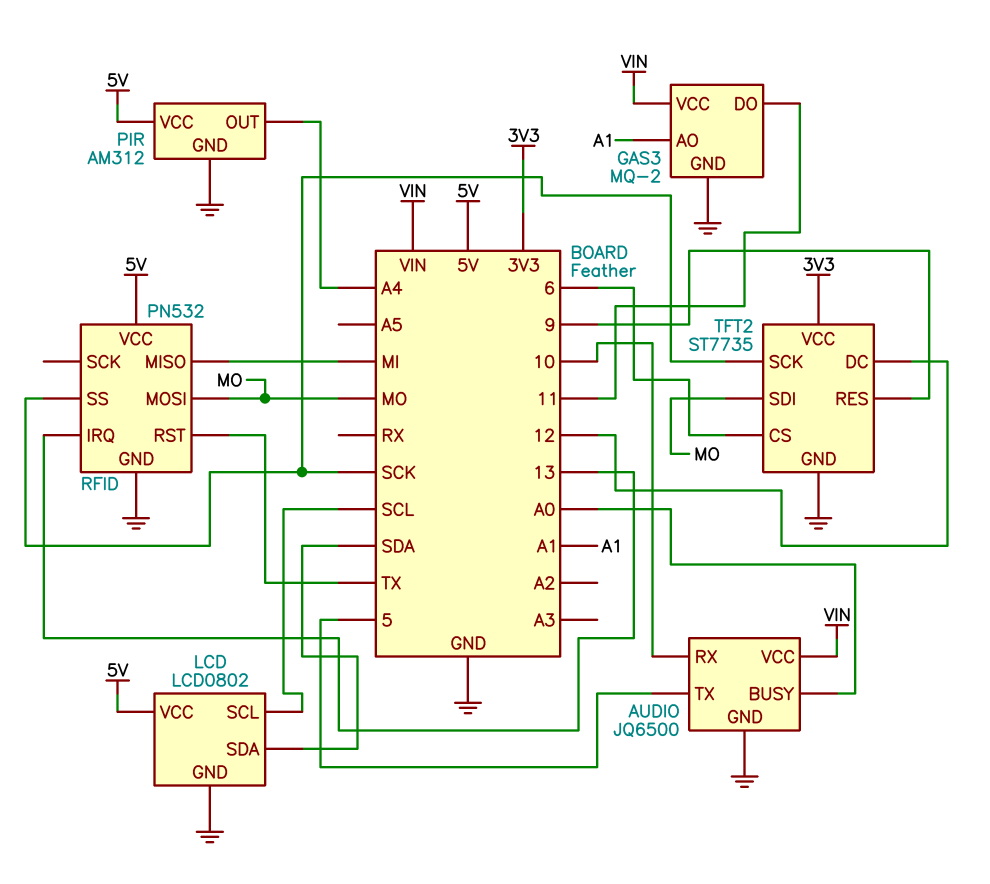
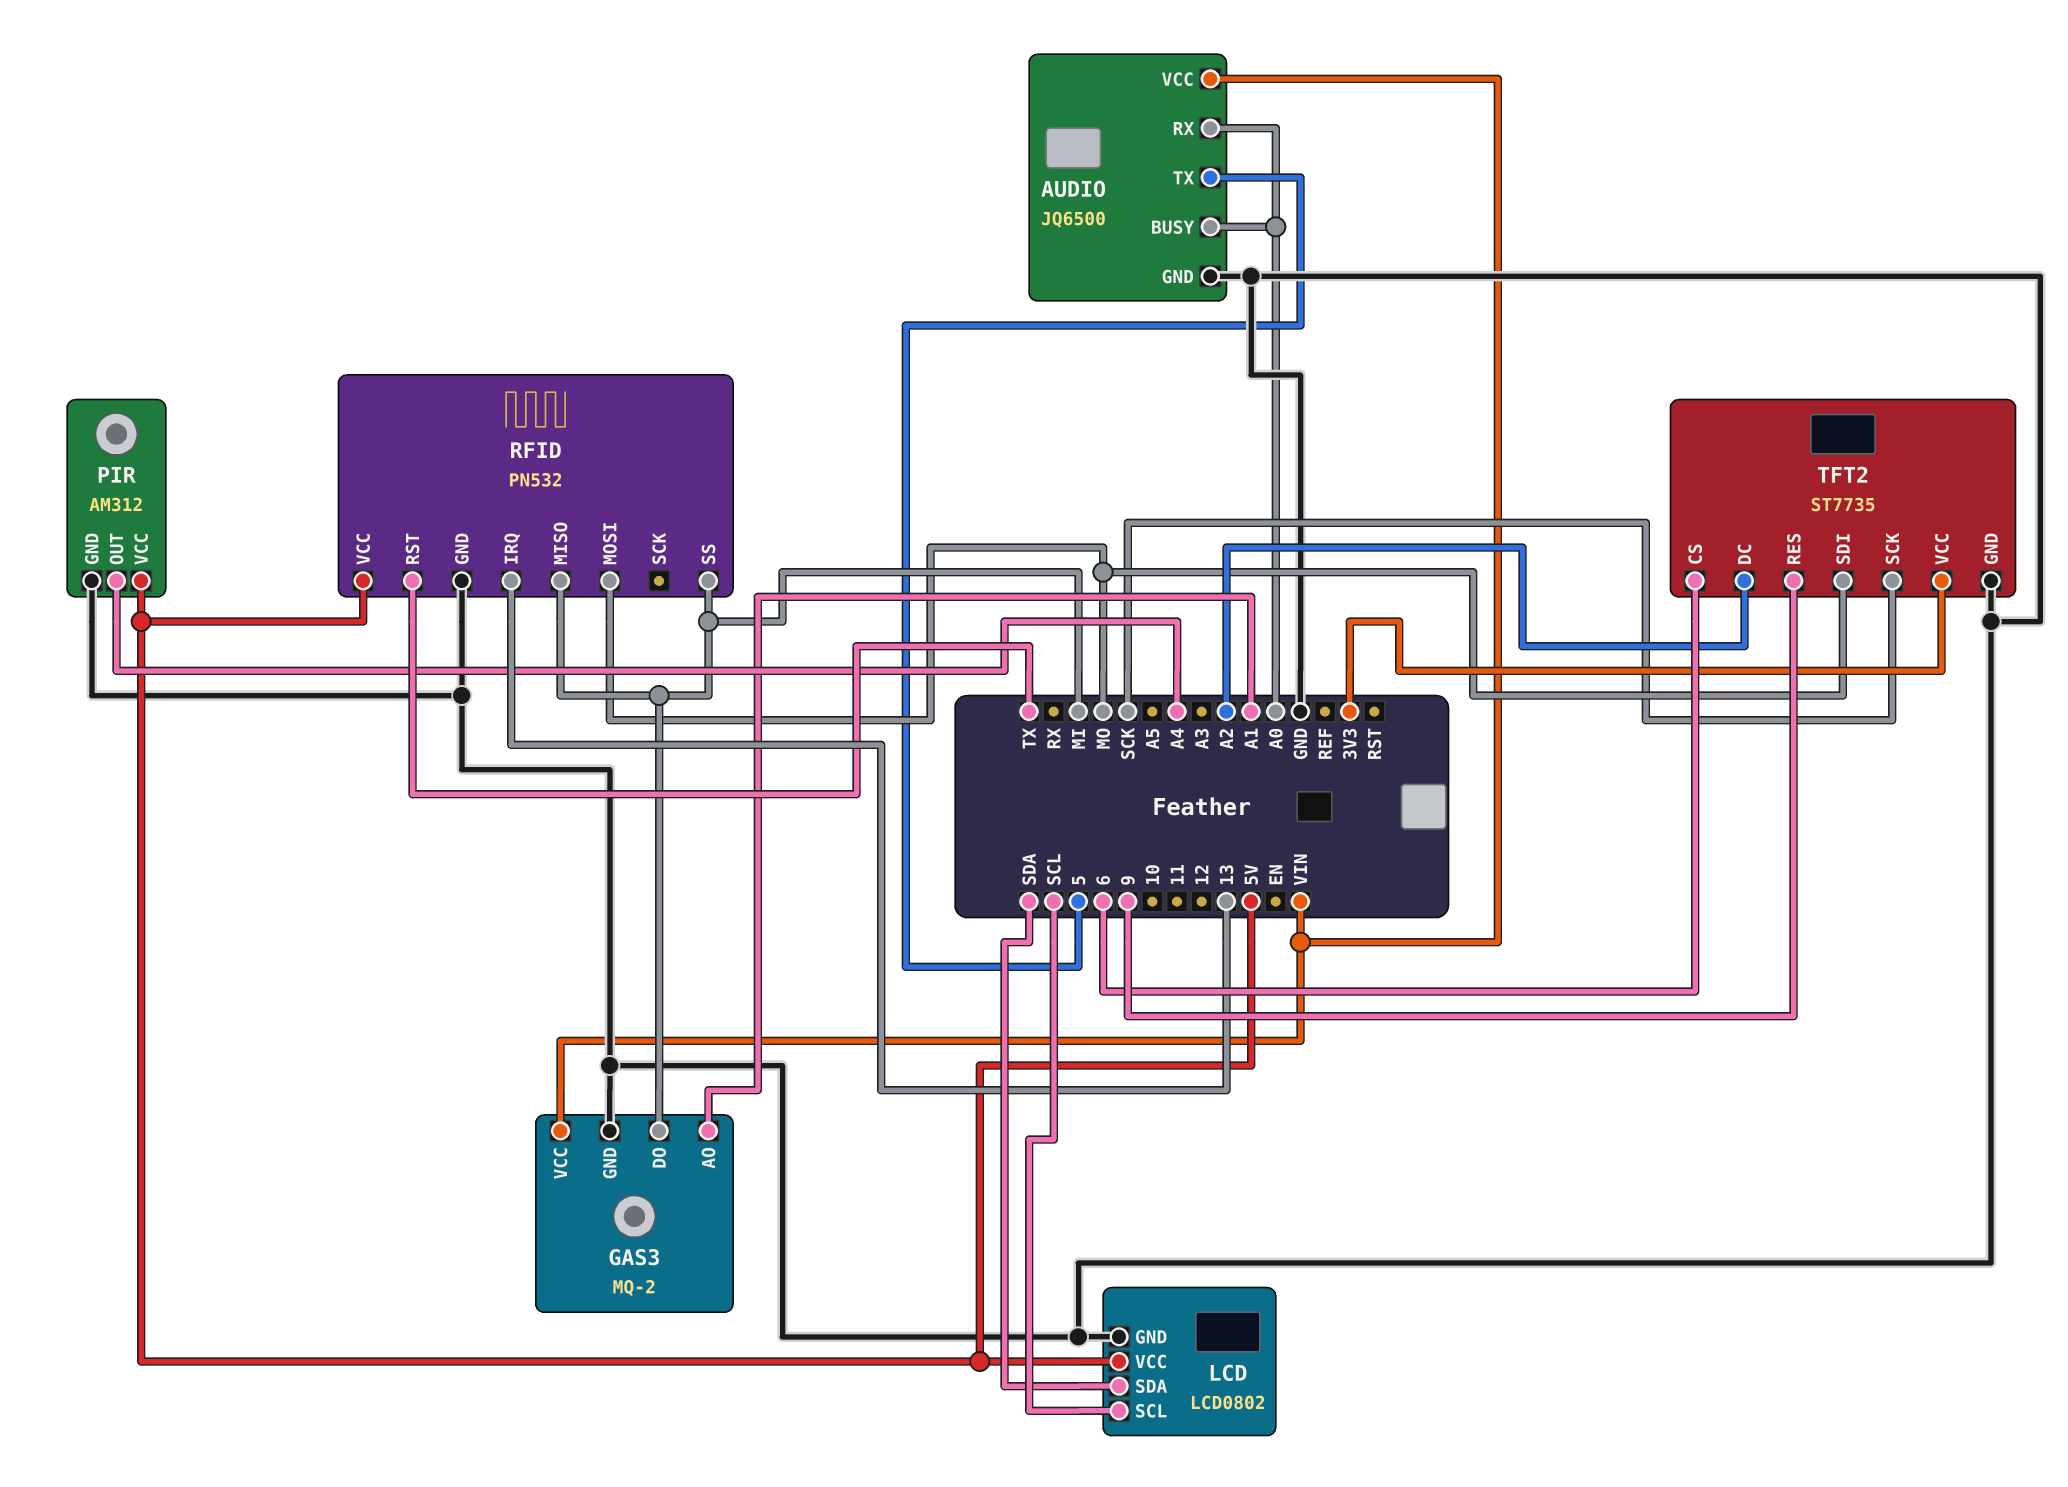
AUDIO pin RX: 10 -> A0
GAS3 pin DO: 11 -> MI
RFID pin SS: SCK -> MI
TFT2 pin DC: 12 -> A2

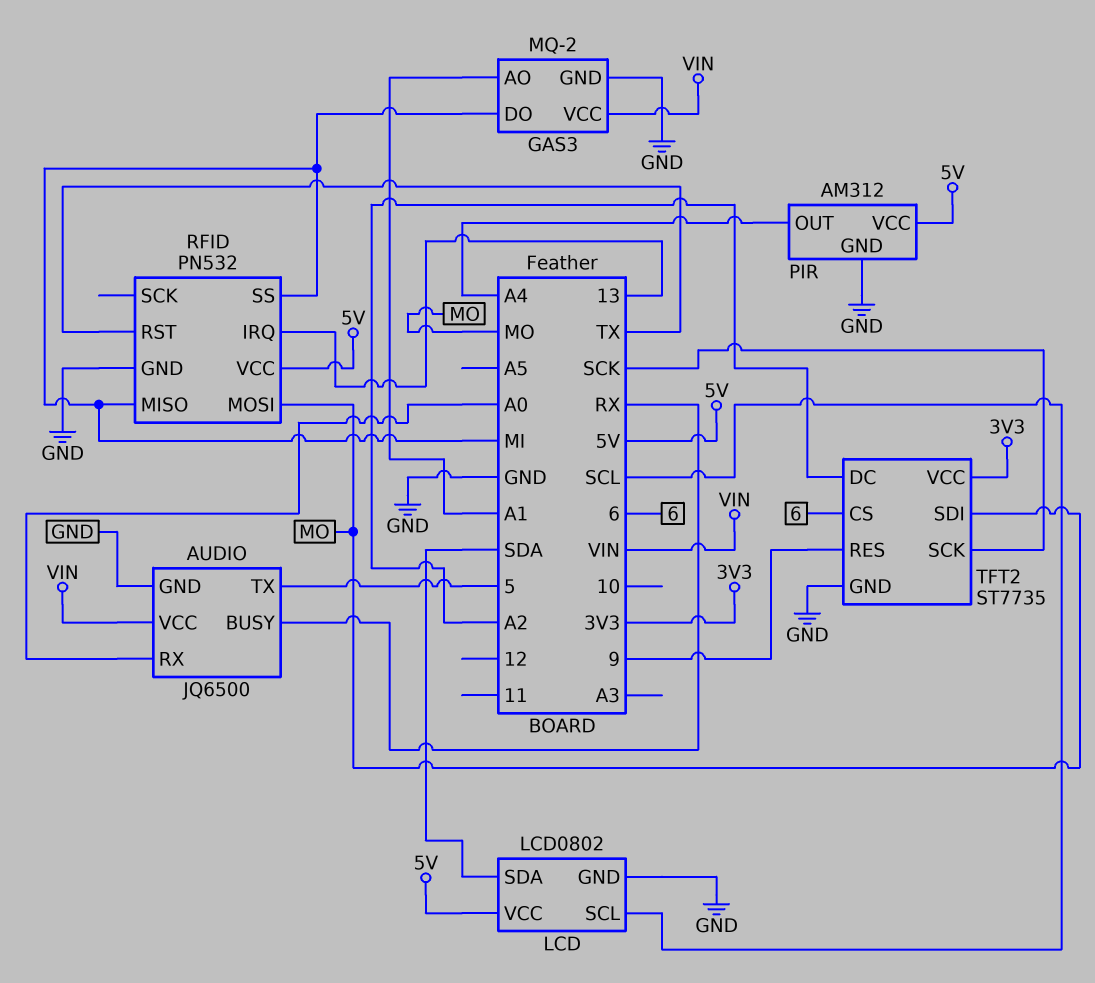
AUDIO pin BUSY: A0 -> RX

